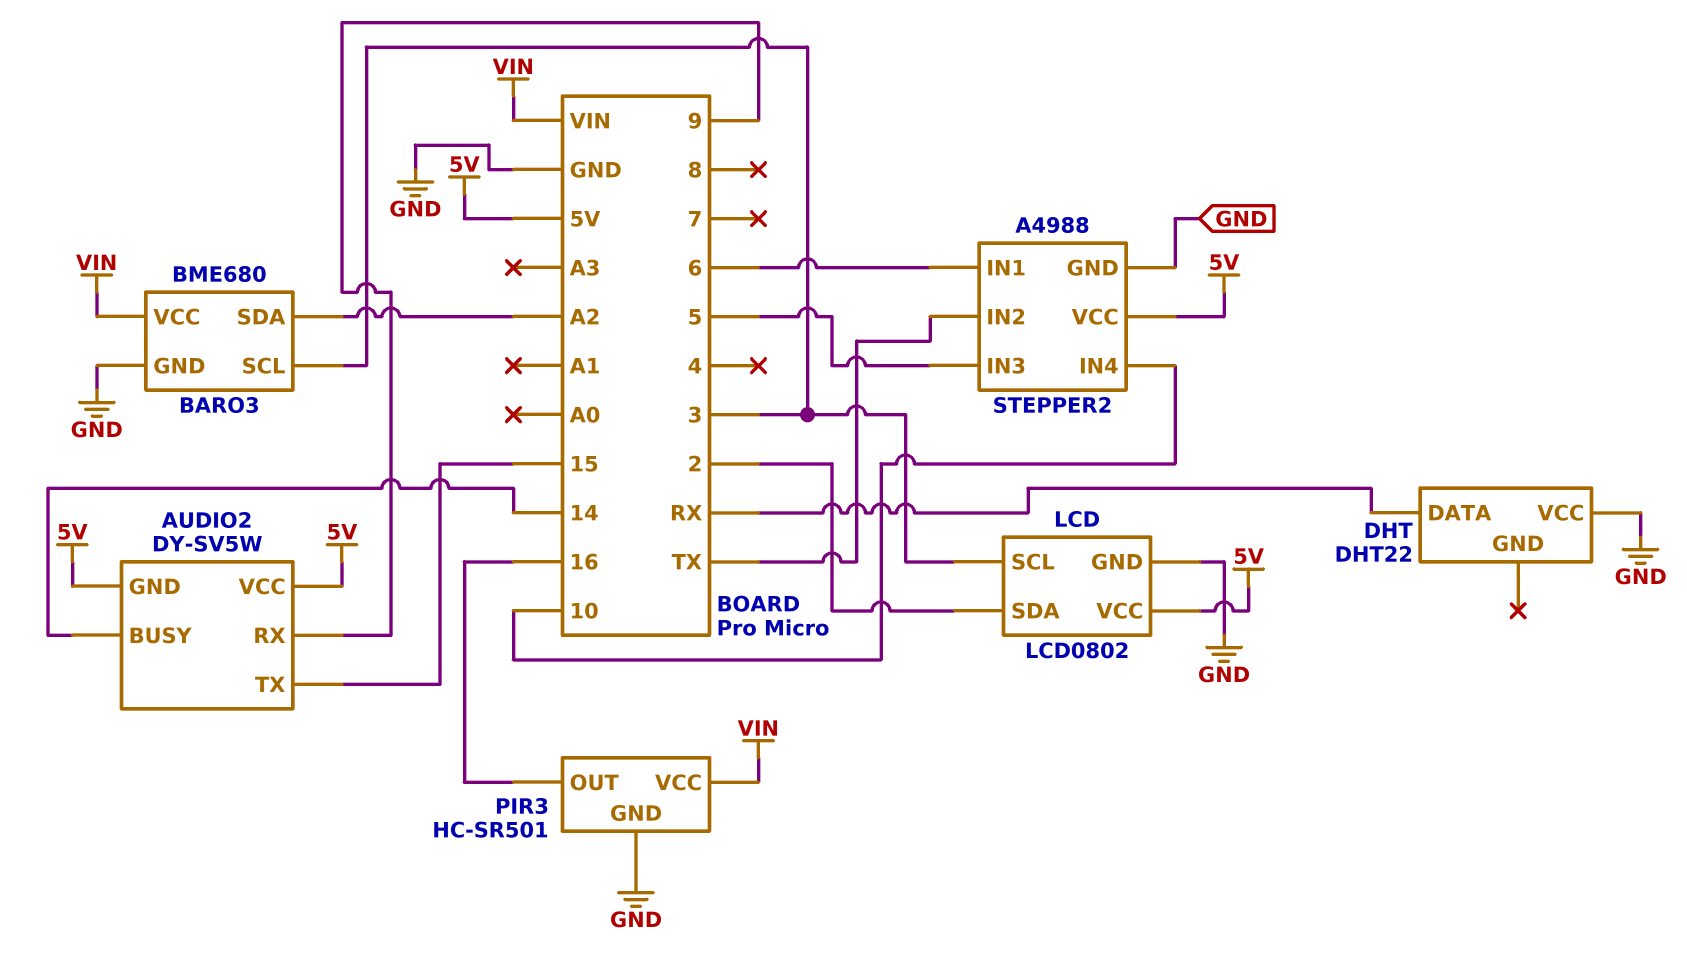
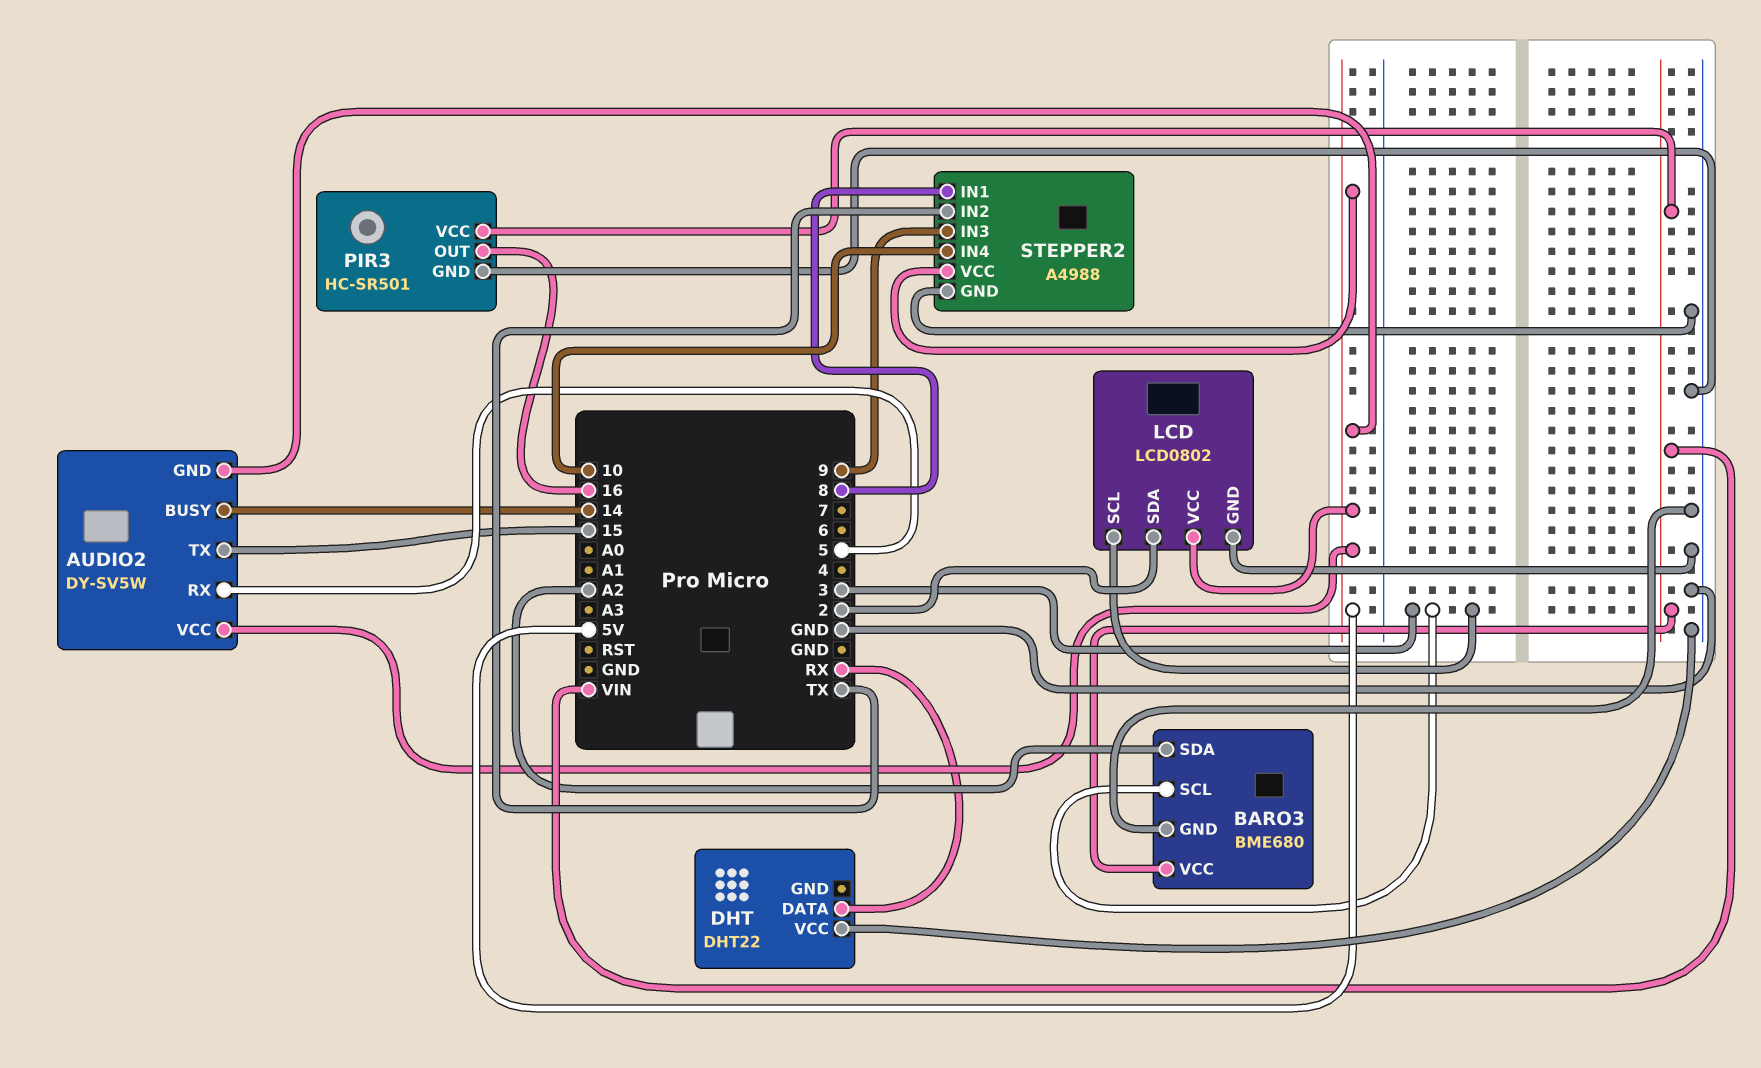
AUDIO2 pin RX: 9 -> 5
STEPPER2 pin IN1: 6 -> 8
STEPPER2 pin IN3: 5 -> 9

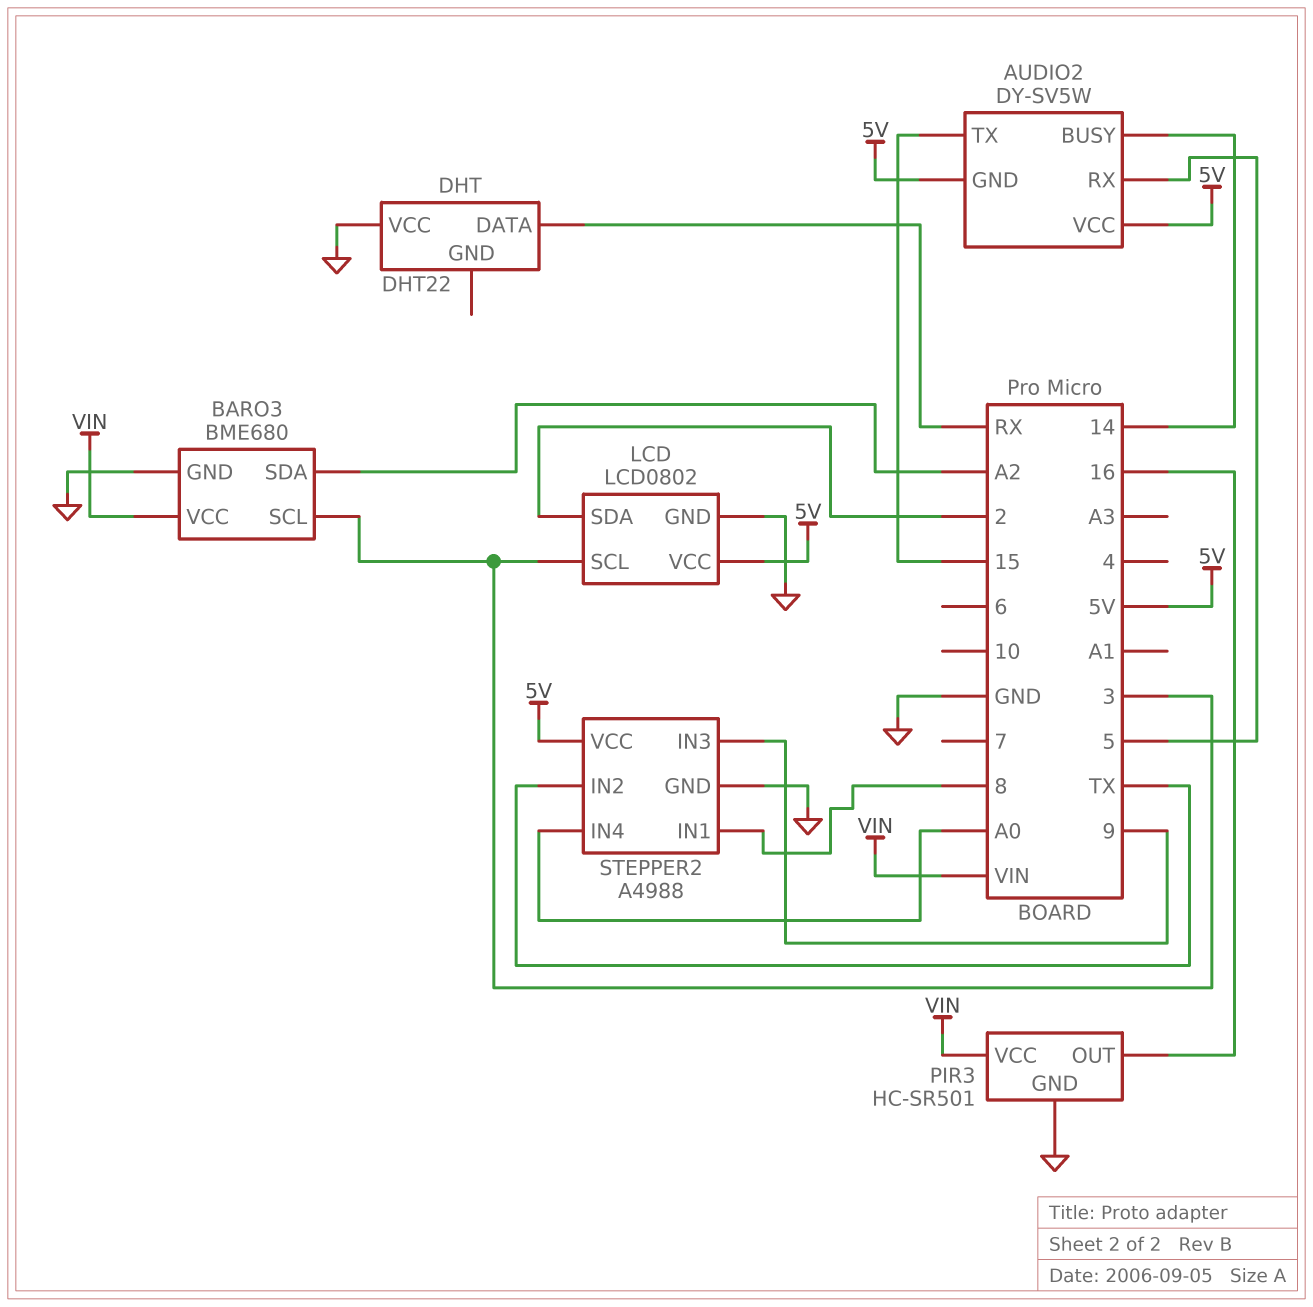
STEPPER2 pin IN4: 10 -> A0

